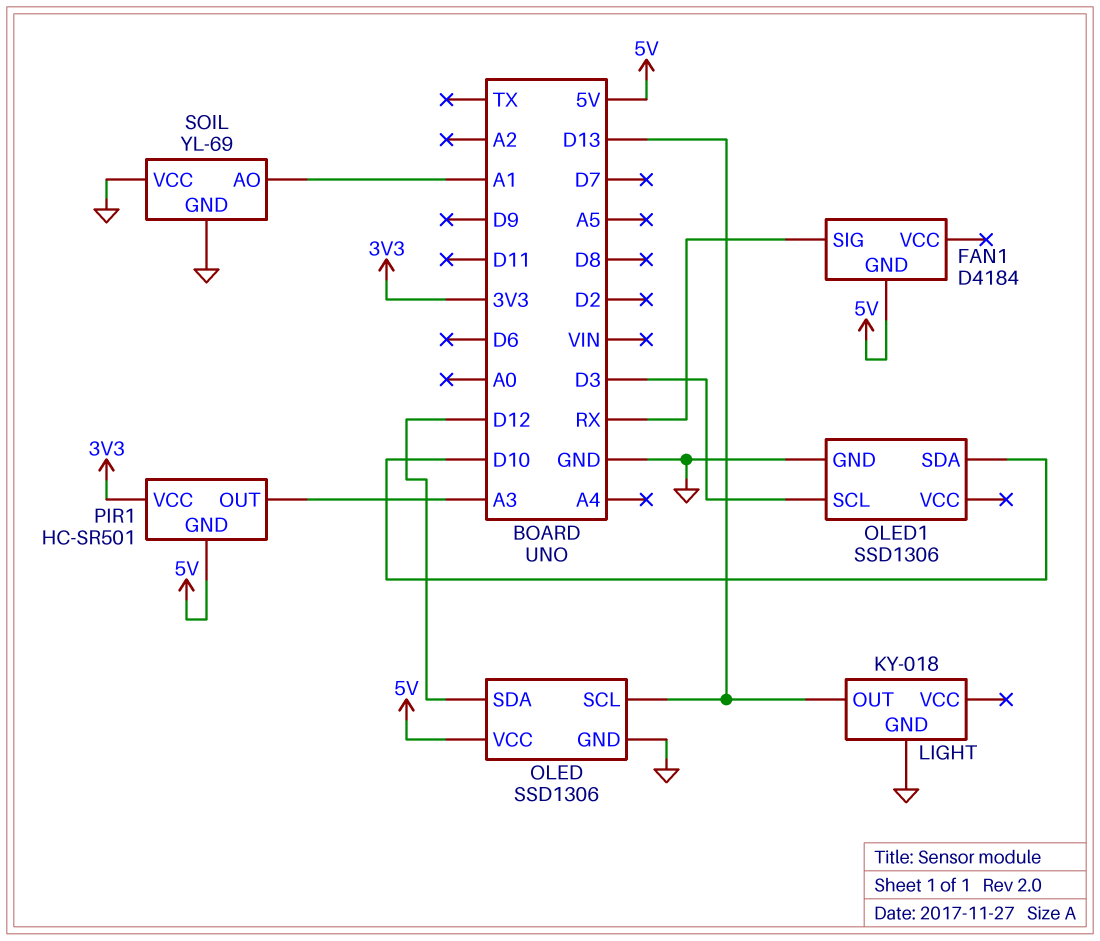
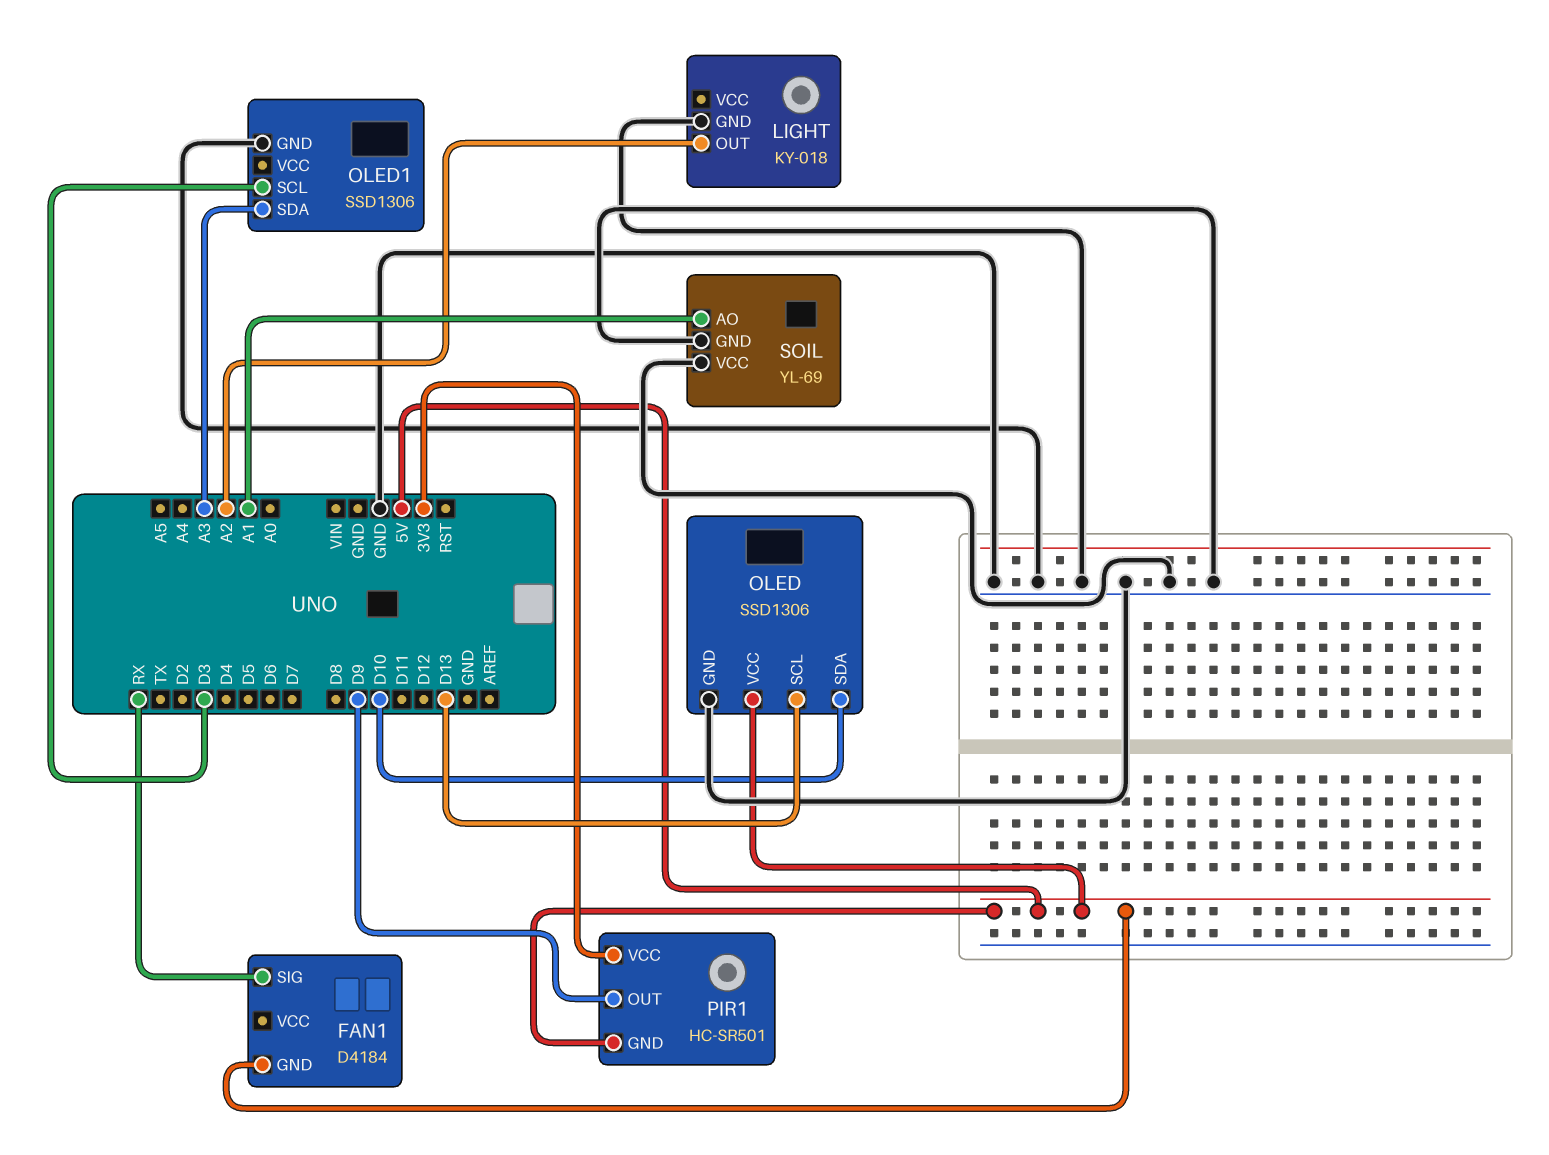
LIGHT pin OUT: D13 -> A2
OLED pin SDA: D12 -> D10
OLED1 pin SDA: D10 -> A3
PIR1 pin OUT: A3 -> D9

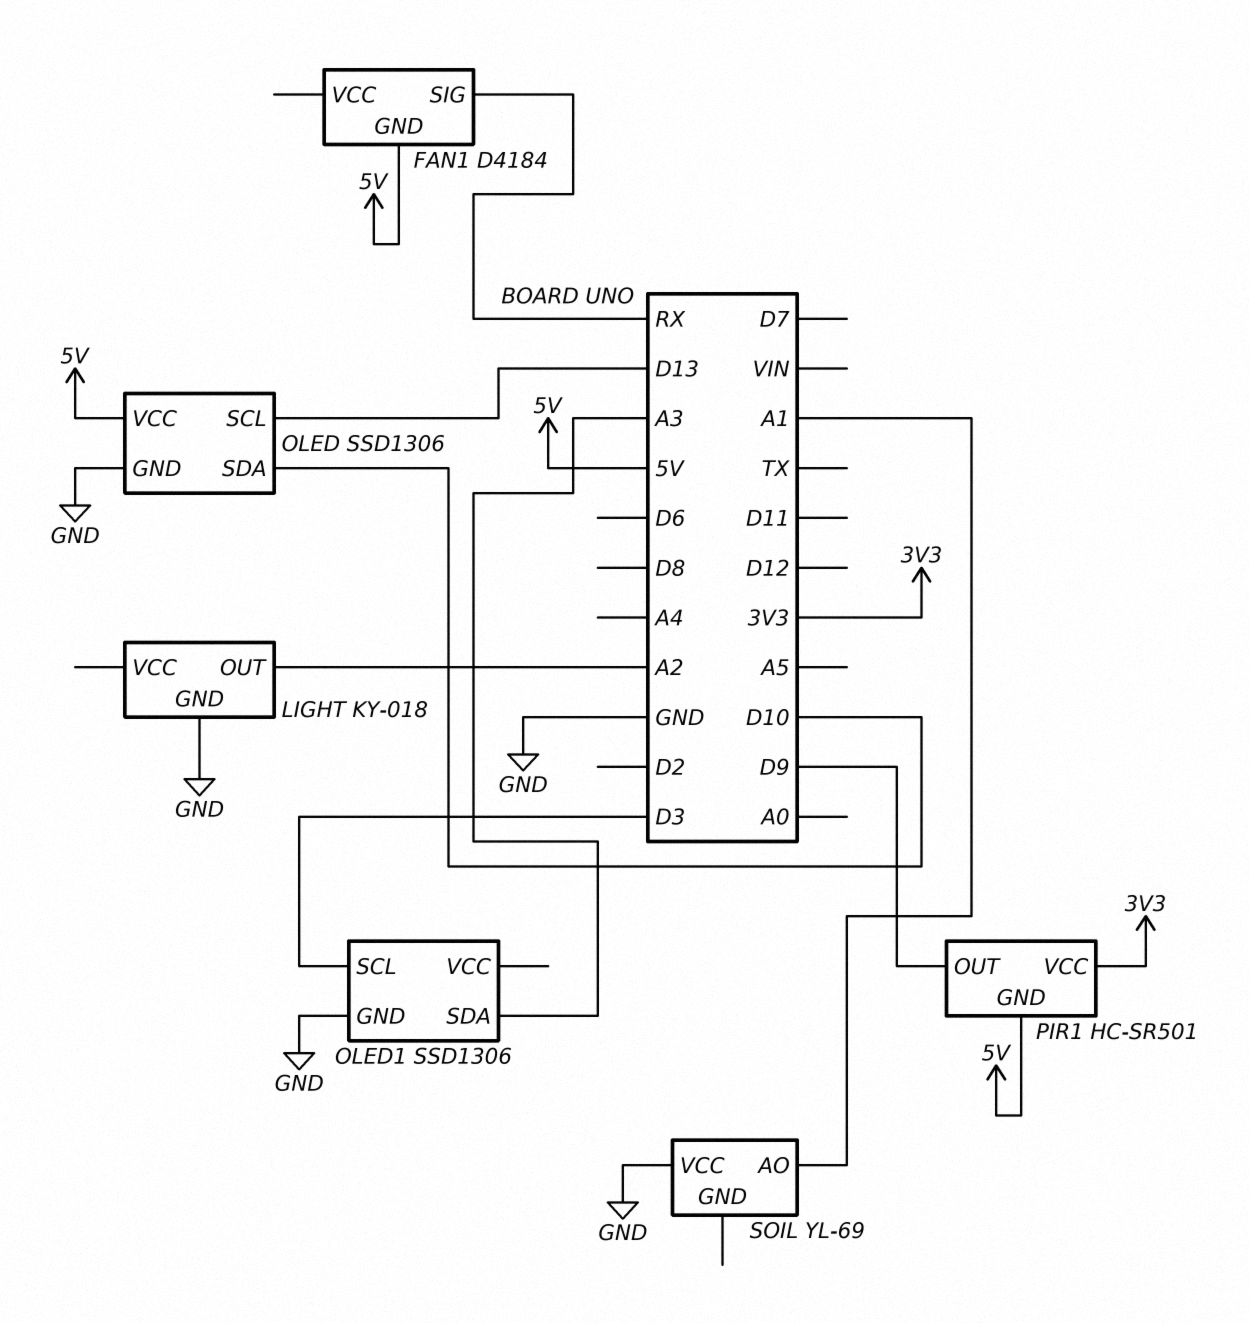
SOIL pin GND: GND -> none

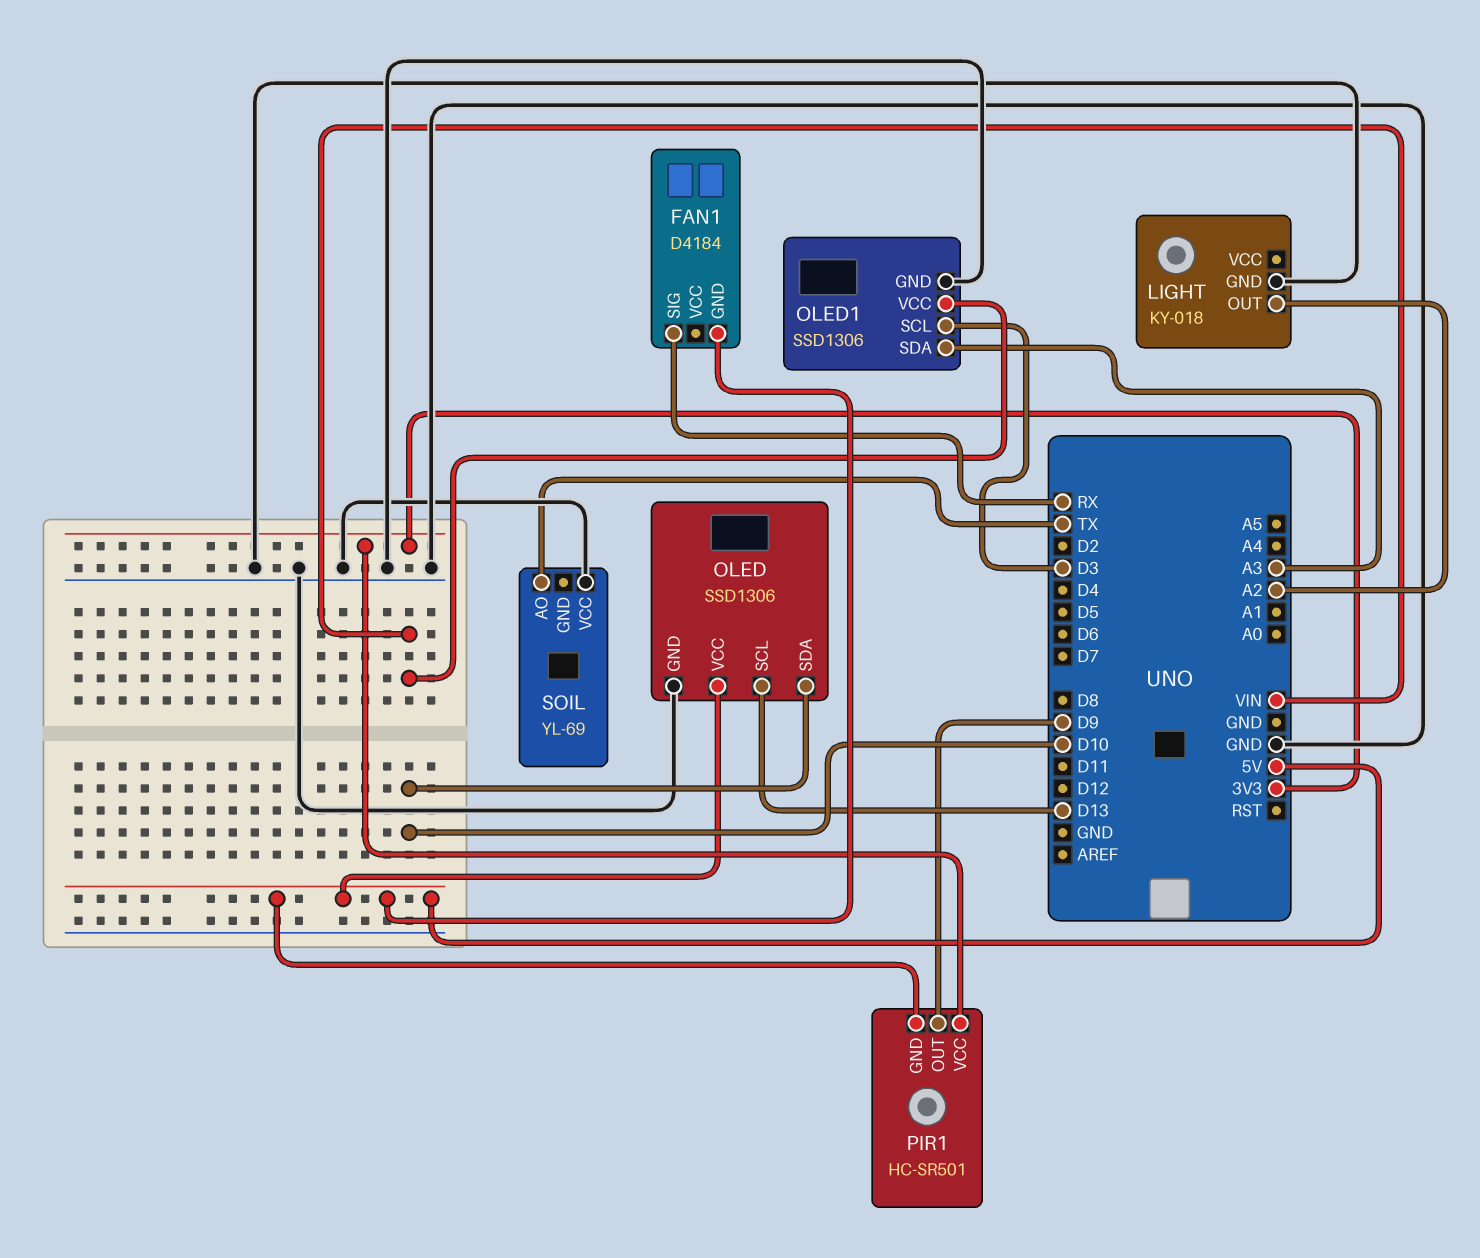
OLED1 pin VCC: none -> VIN
SOIL pin AO: A1 -> TX

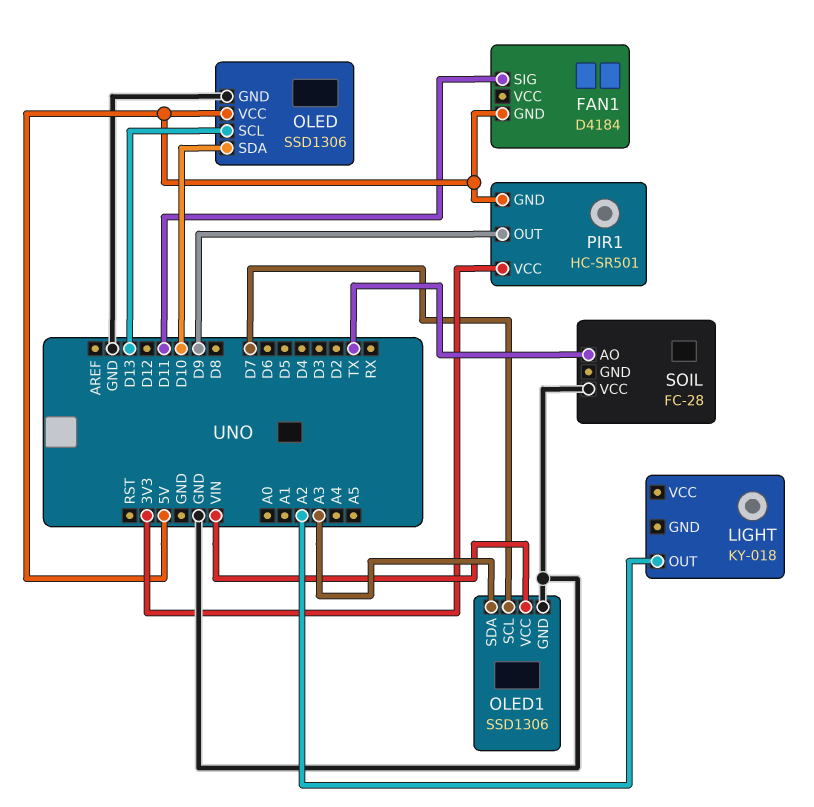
FAN1 pin SIG: RX -> D11
LIGHT pin GND: GND -> none
OLED1 pin SCL: D3 -> D7
SOIL: YL-69 -> FC-28

